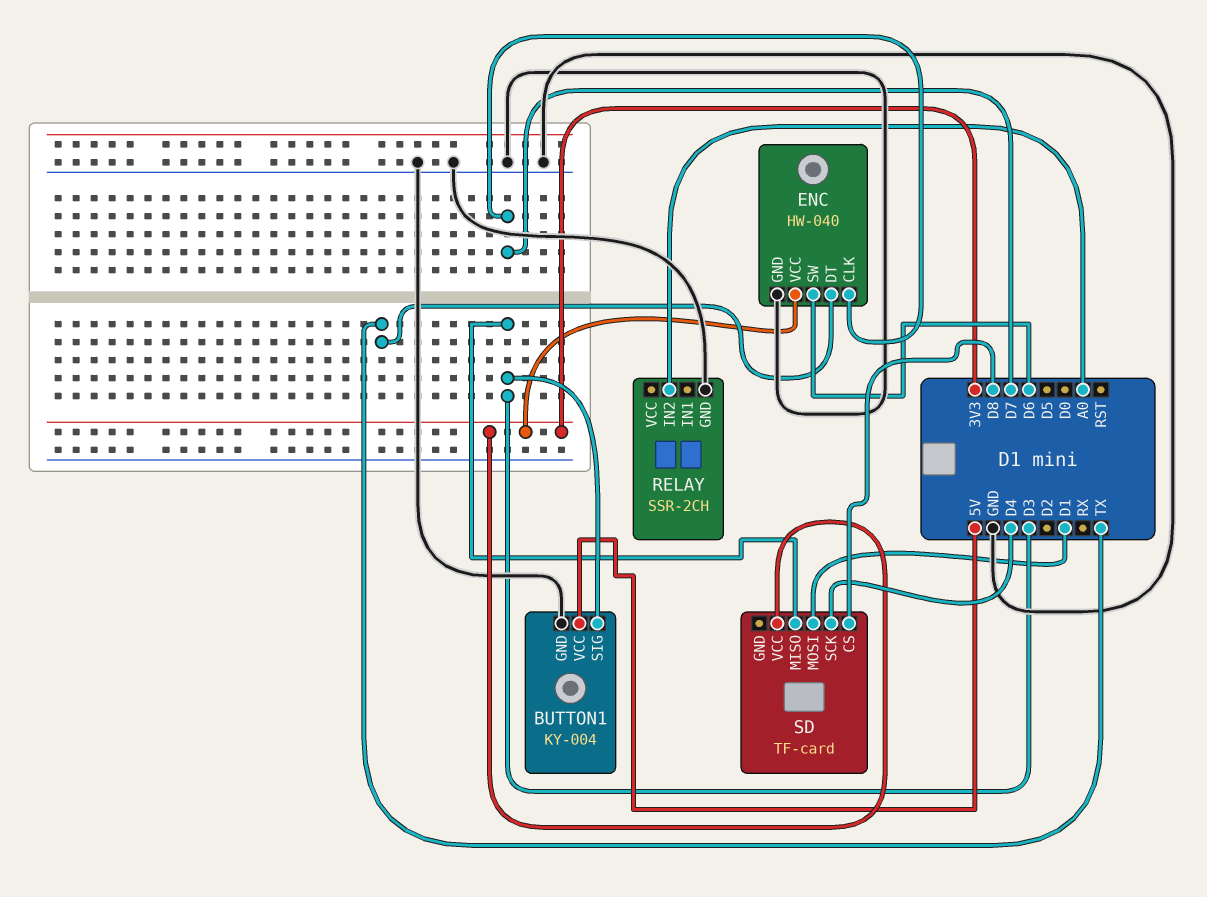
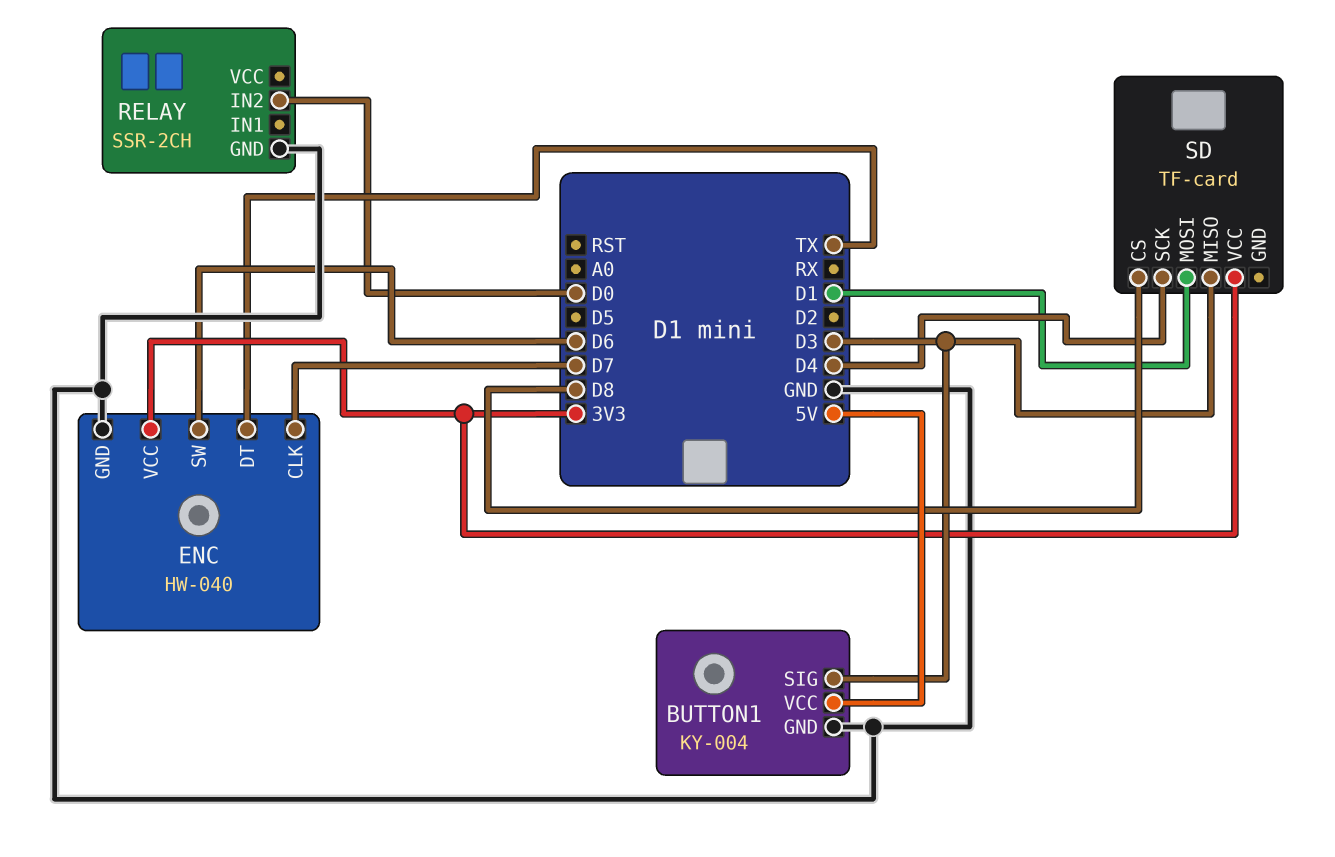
RELAY pin IN2: A0 -> D0

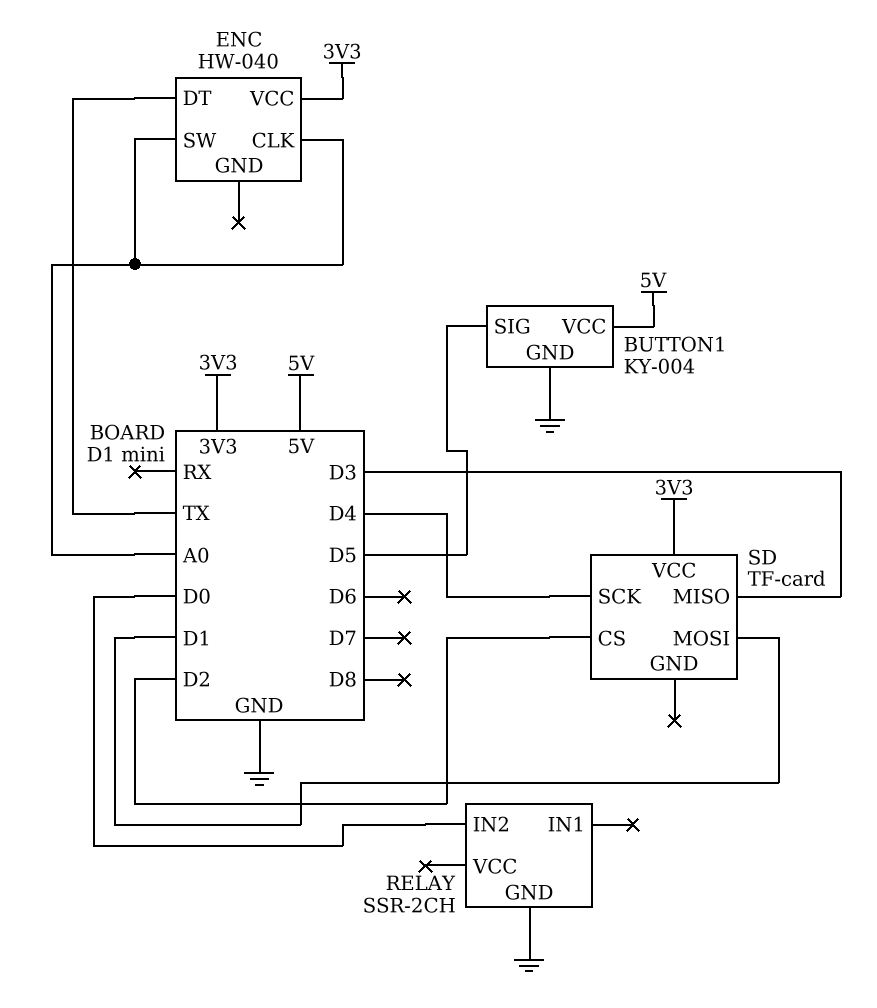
BUTTON1 pin SIG: D3 -> D5
ENC pin CLK: D7 -> A0
ENC pin GND: GND -> none
ENC pin SW: D6 -> A0
SD pin CS: D8 -> D2

